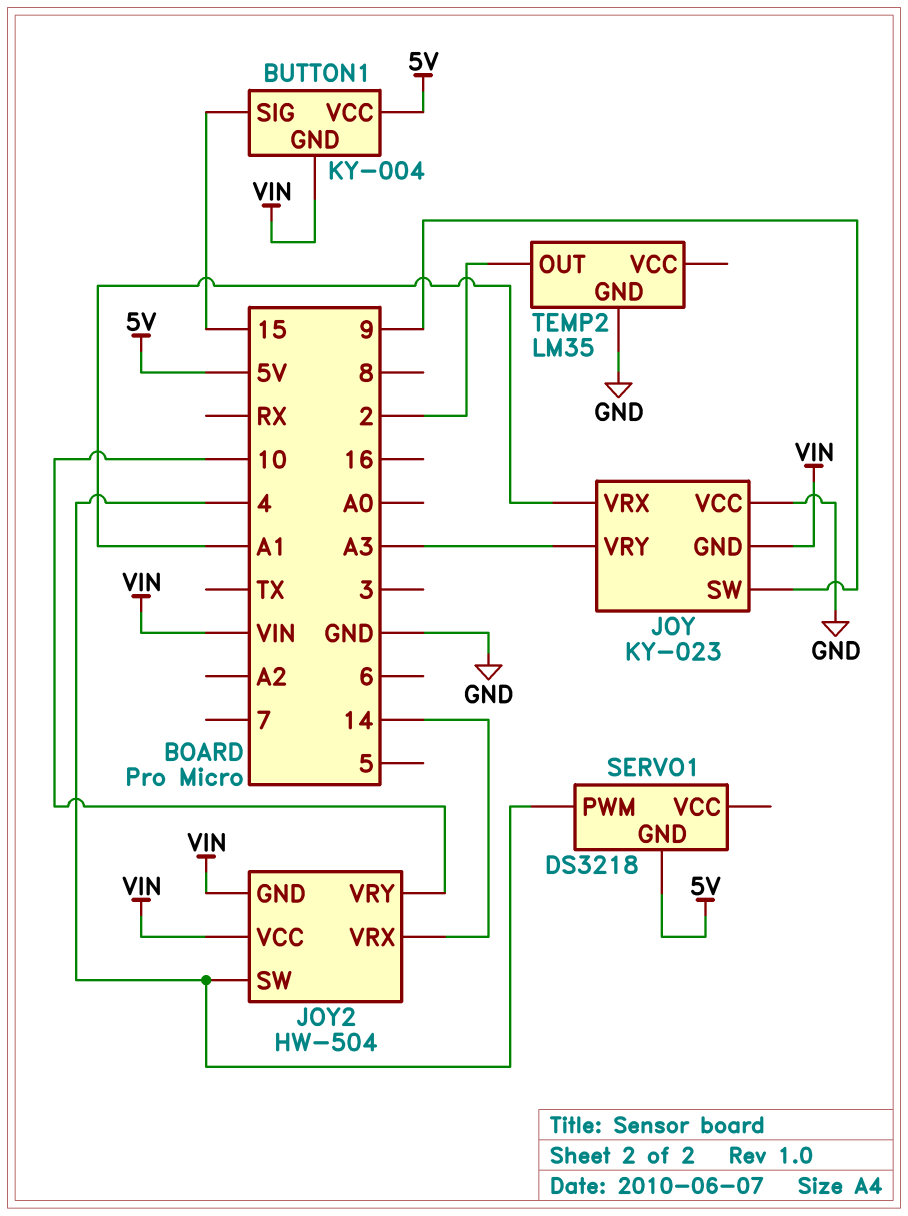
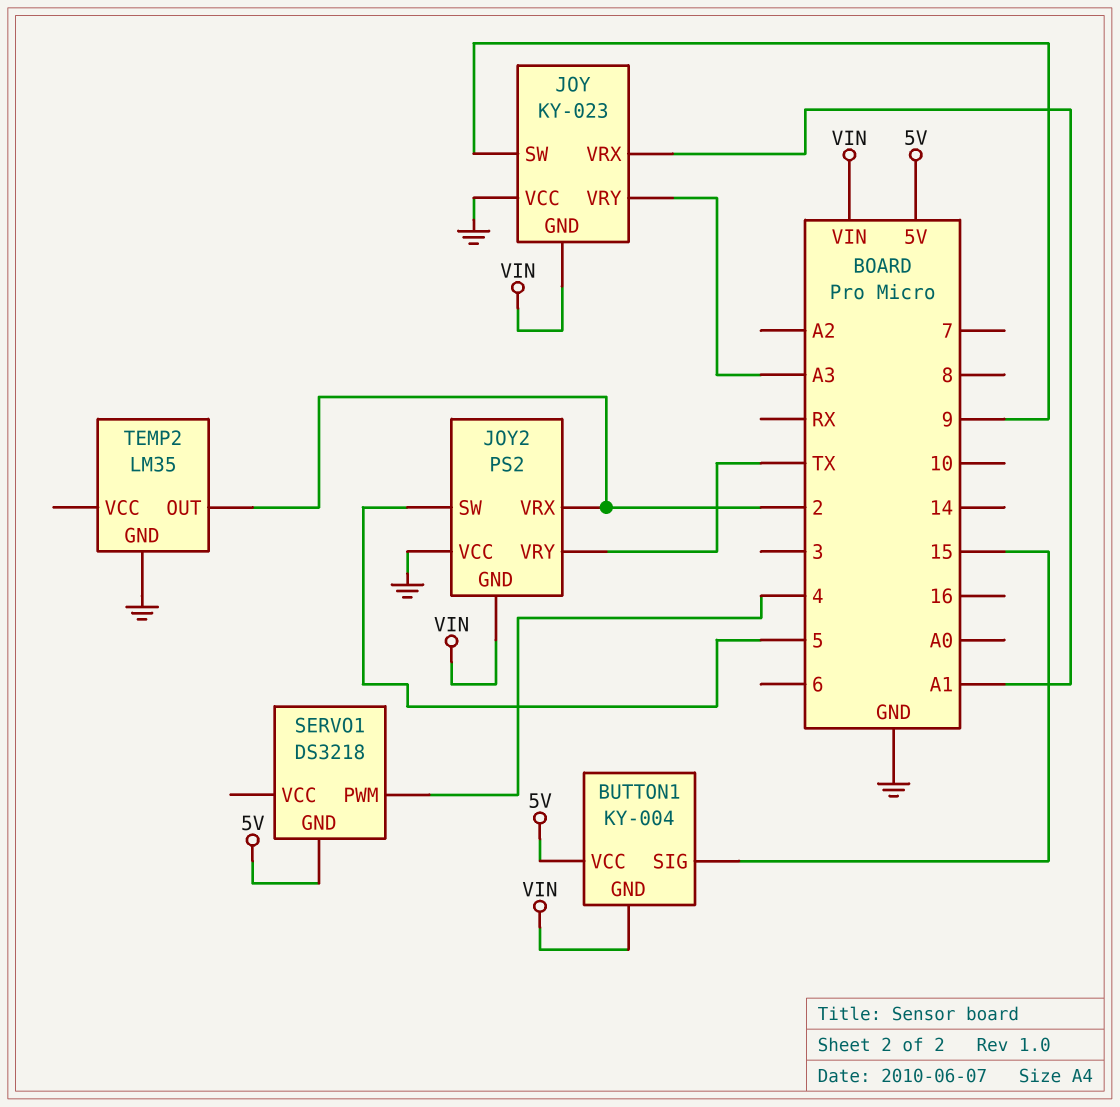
JOY2: HW-504 -> PS2
JOY2 pin SW: 4 -> 5
JOY2 pin VCC: VIN -> GND
JOY2 pin VRX: 14 -> 2
JOY2 pin VRY: 10 -> TX

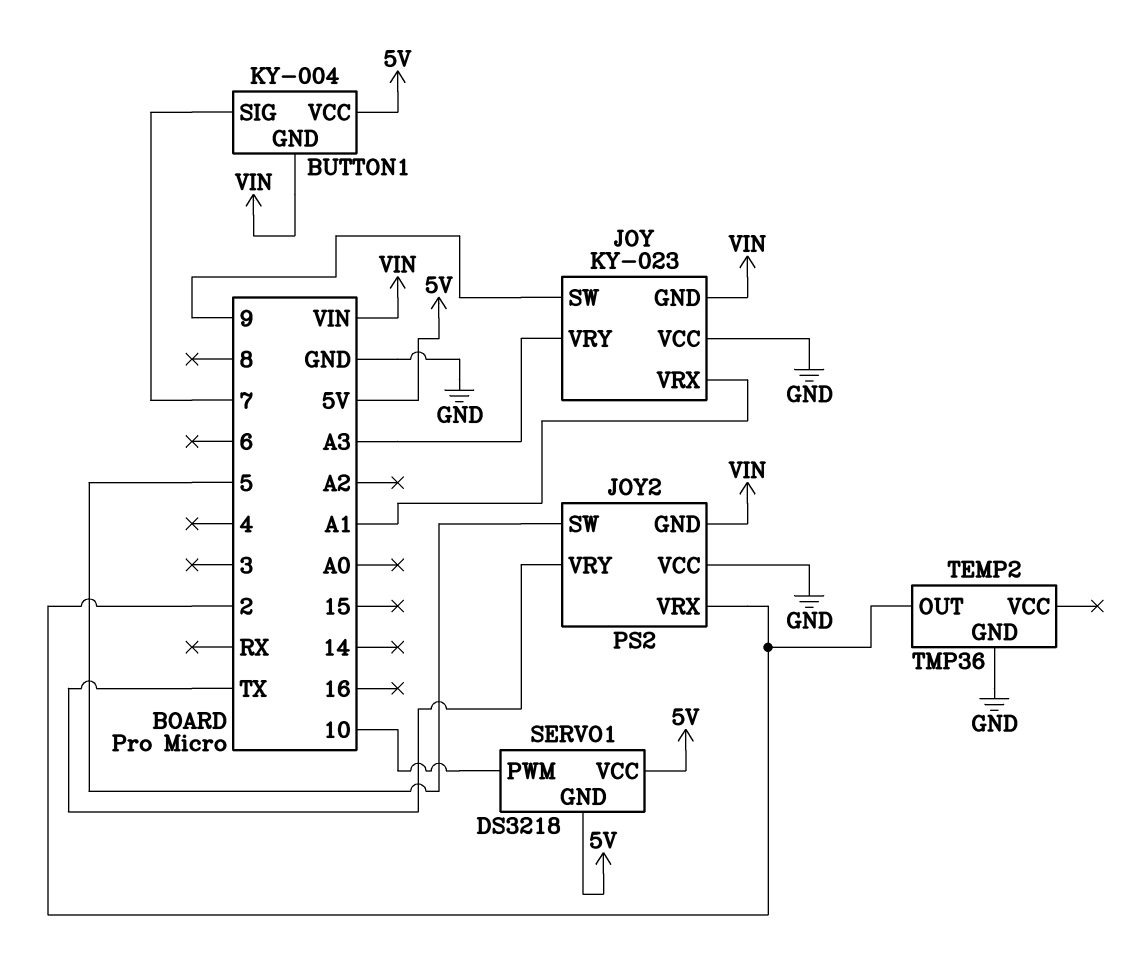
BUTTON1 pin SIG: 15 -> 7
SERVO1 pin PWM: 4 -> 10
SERVO1 pin VCC: none -> 5V
TEMP2: LM35 -> TMP36

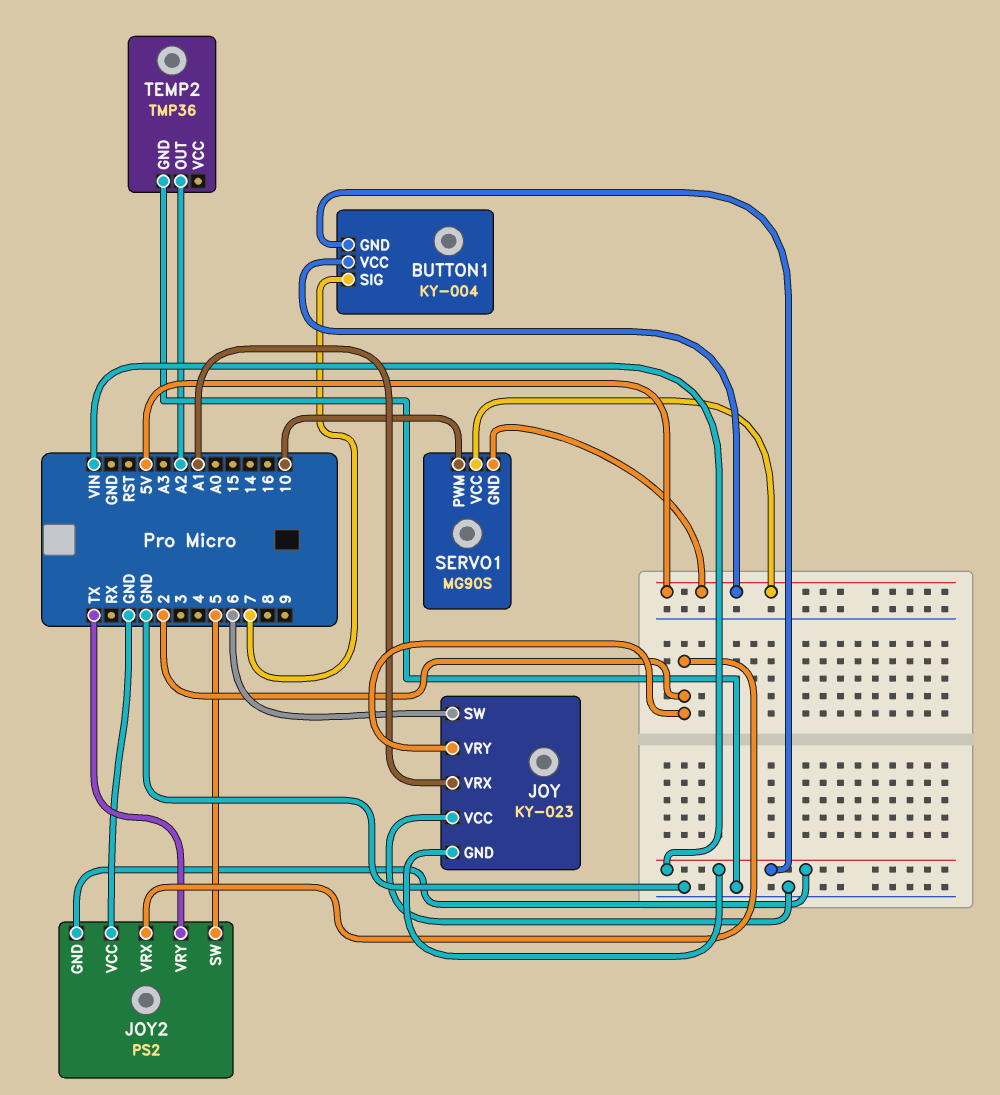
JOY pin SW: 9 -> 6
JOY pin VRY: A3 -> 2
SERVO1: DS3218 -> MG90S
TEMP2 pin OUT: 2 -> A2

